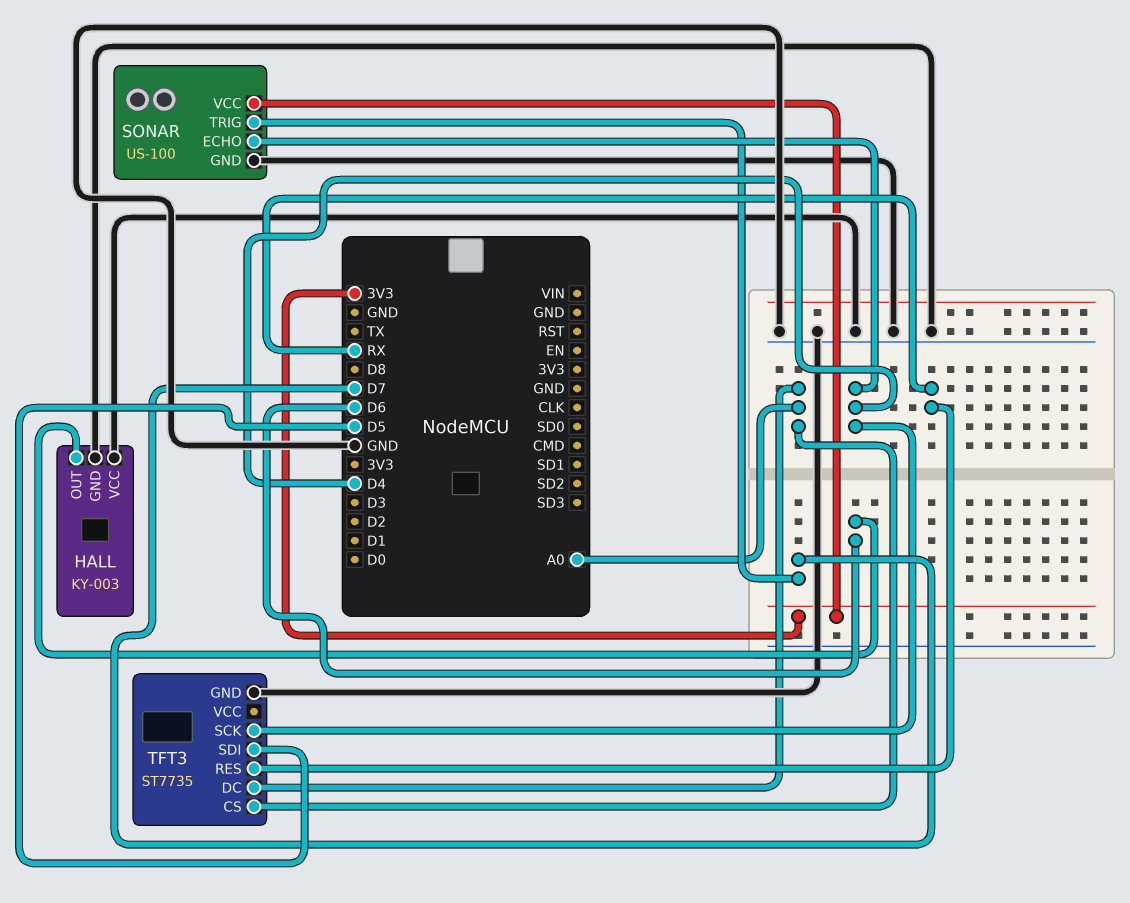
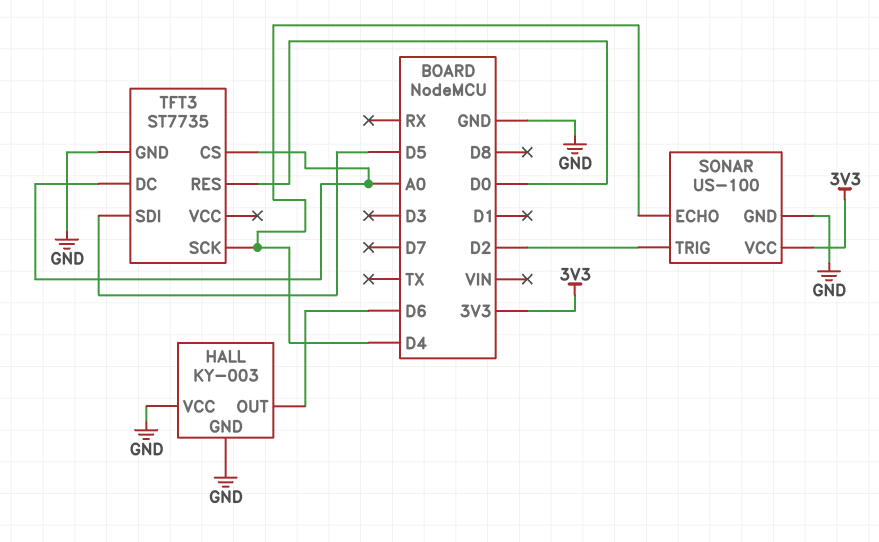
SONAR pin TRIG: D7 -> D2
TFT3 pin RES: RX -> D0

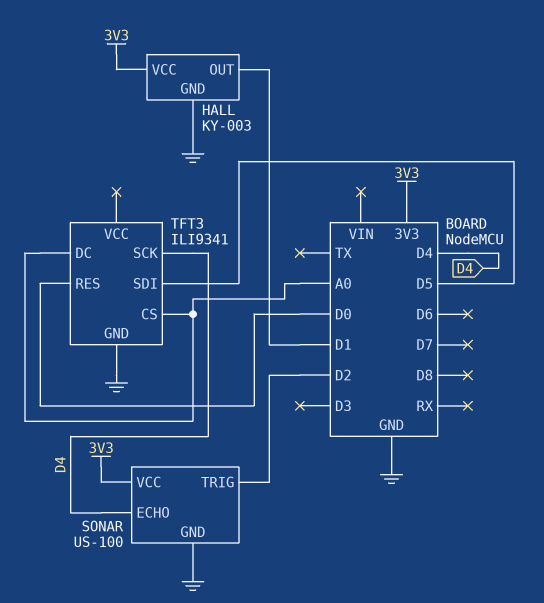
HALL pin OUT: D6 -> D1
HALL pin VCC: GND -> 3V3
TFT3: ST7735 -> ILI9341

